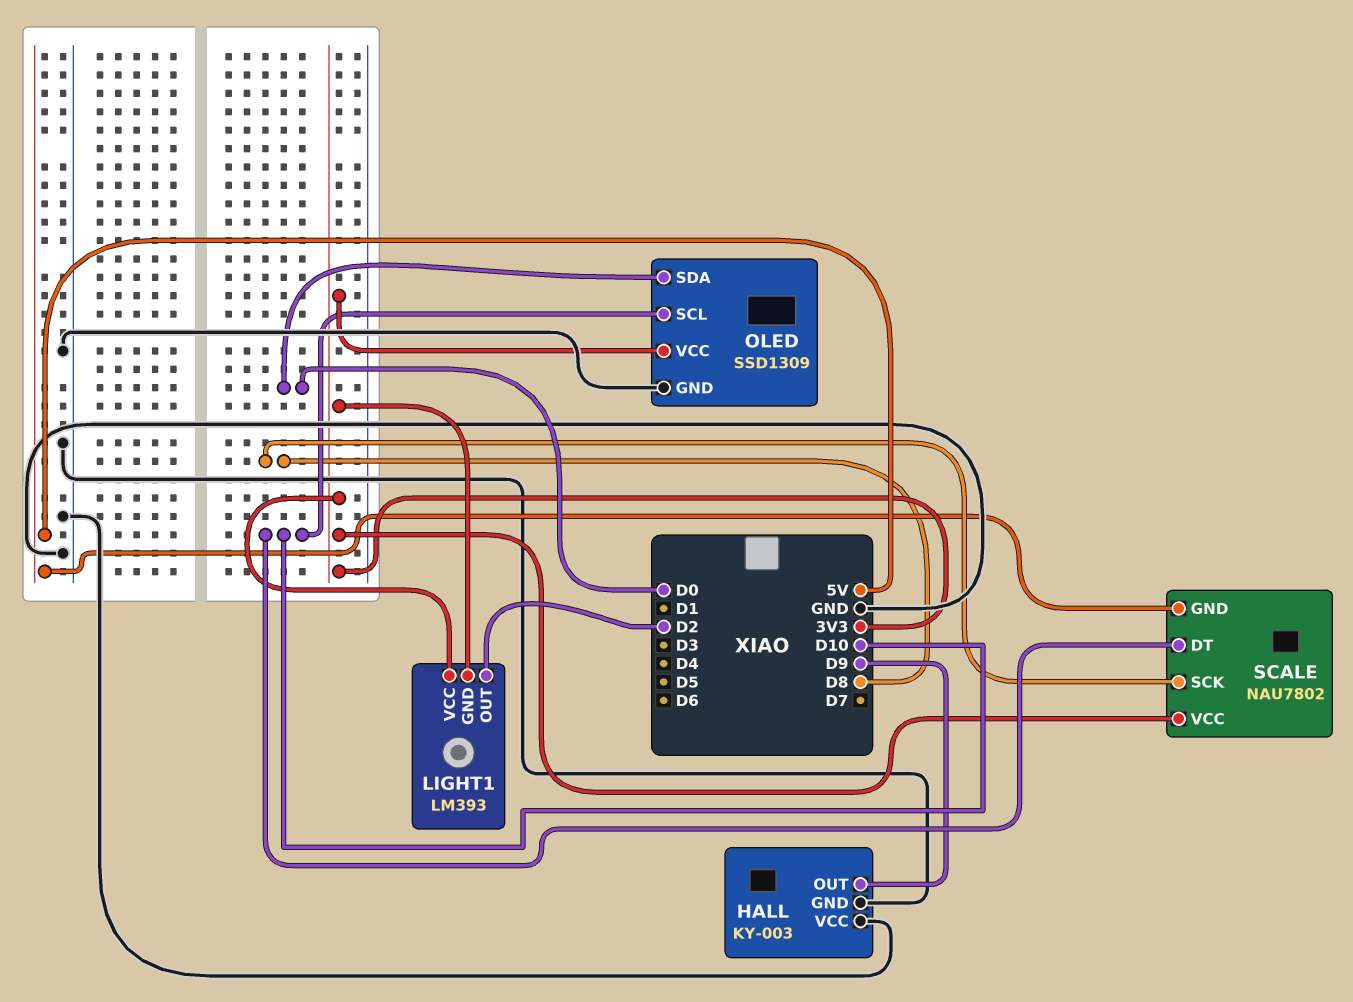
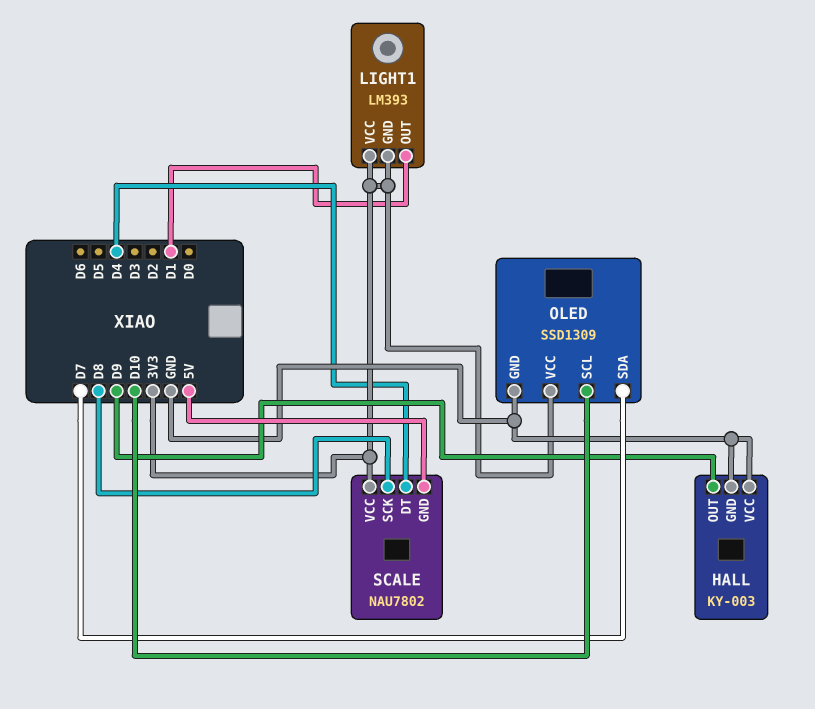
LIGHT1 pin OUT: D2 -> D1
OLED pin SDA: D0 -> D7
SCALE pin DT: D10 -> D4

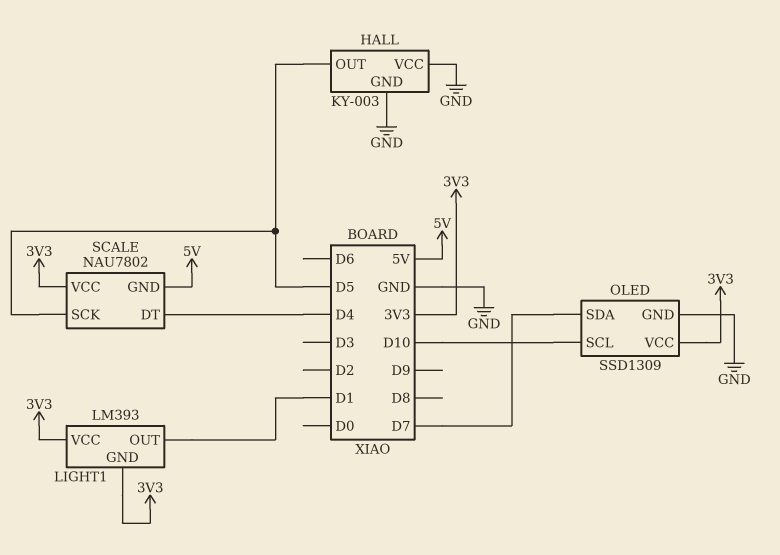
HALL pin OUT: D9 -> D5
SCALE pin SCK: D8 -> D5

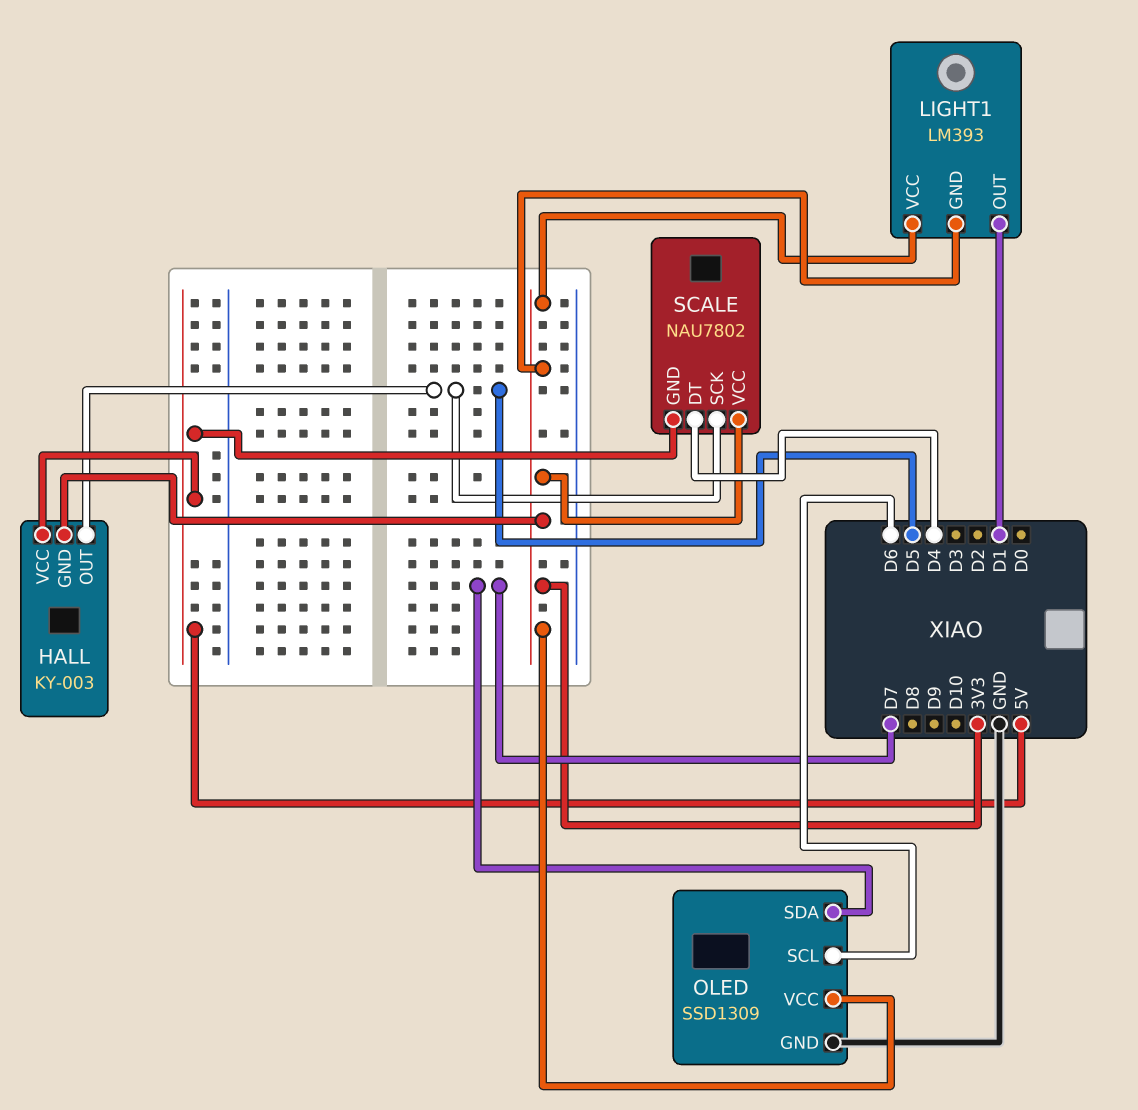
HALL pin GND: GND -> 3V3
HALL pin VCC: GND -> 5V
OLED pin SCL: D10 -> D6

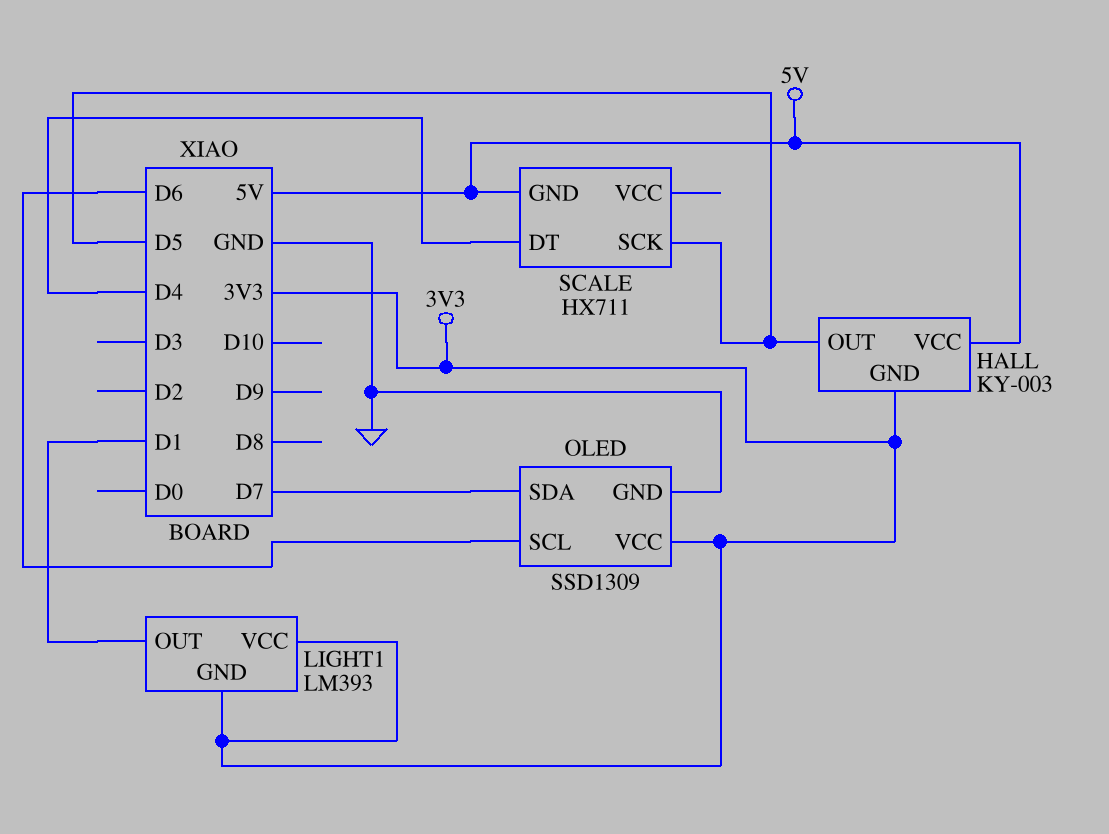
SCALE: NAU7802 -> HX711
SCALE pin VCC: 3V3 -> none

